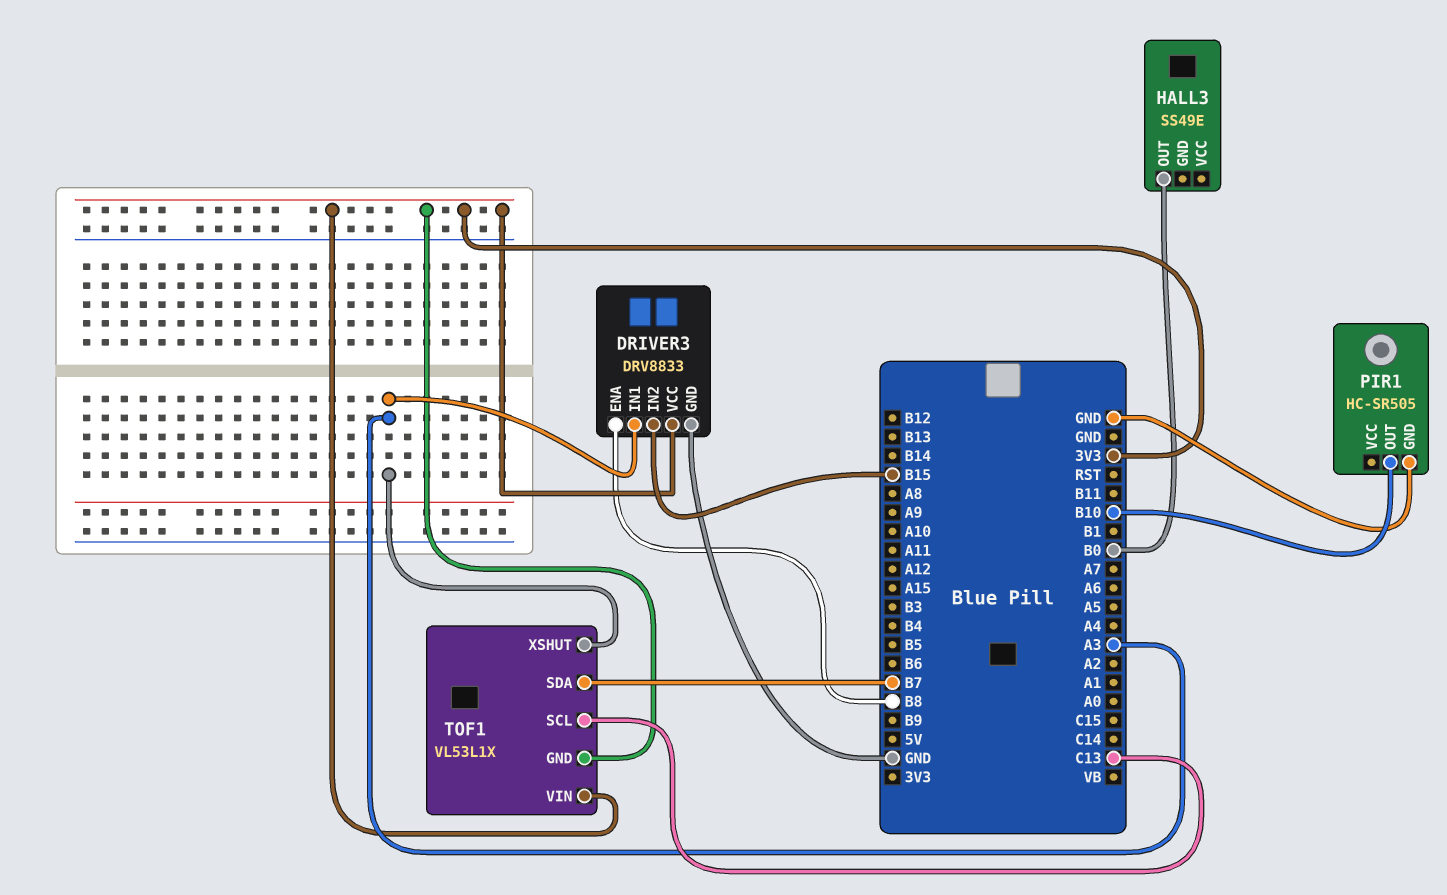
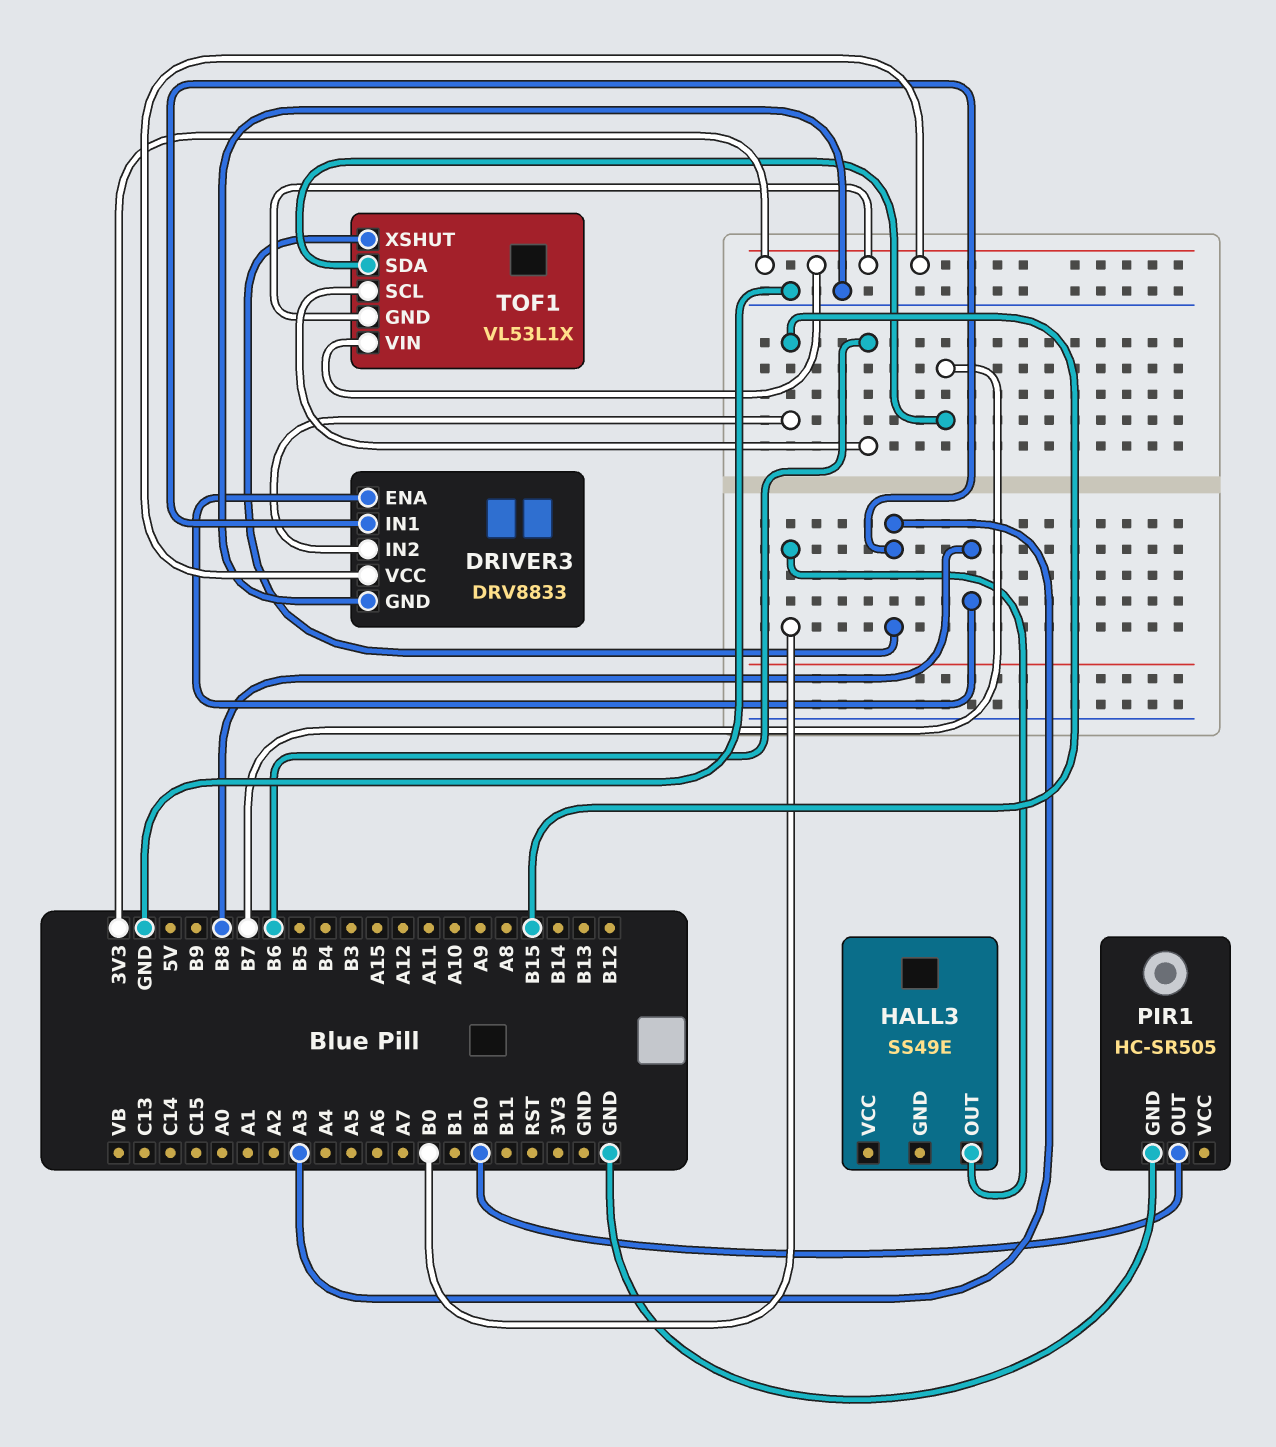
TOF1 pin SCL: C13 -> B6

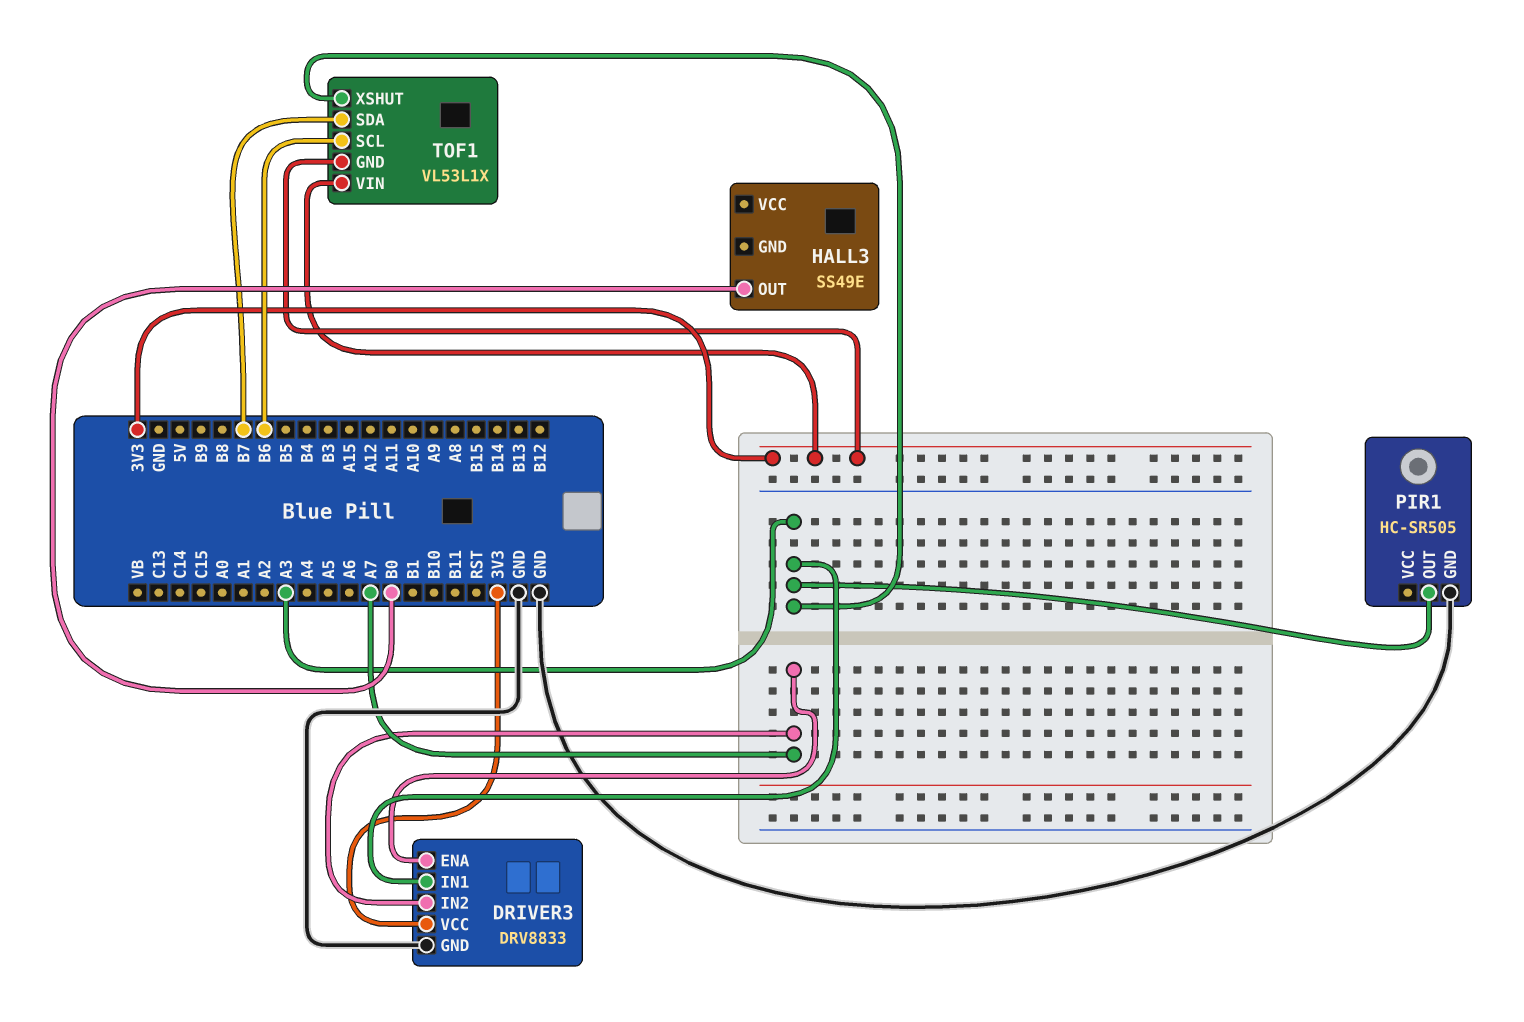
DRIVER3 pin ENA: B8 -> A7
DRIVER3 pin IN2: B15 -> A7
PIR1 pin OUT: B10 -> A3

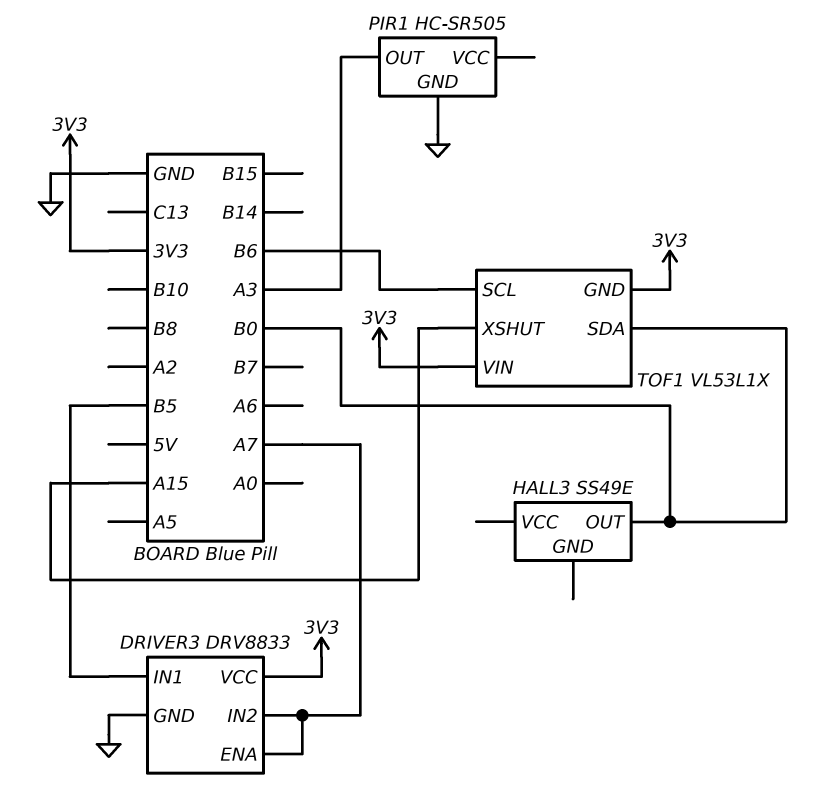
DRIVER3 pin IN1: A3 -> B5
TOF1 pin SDA: B7 -> B0
TOF1 pin XSHUT: A3 -> A15

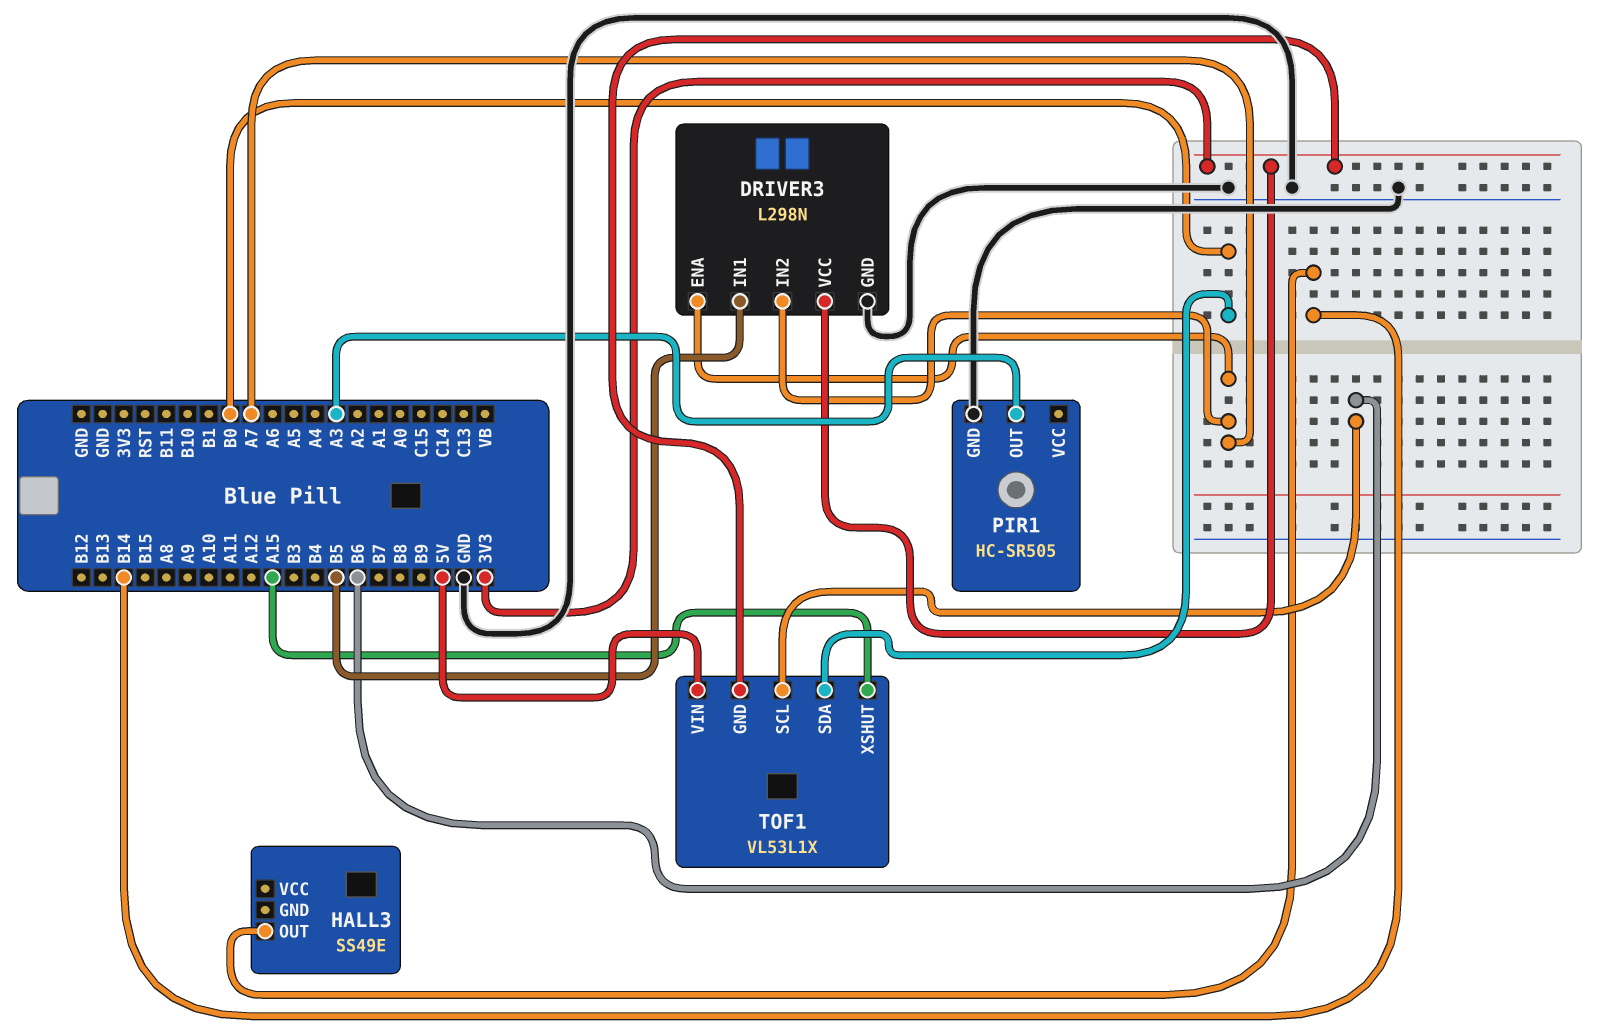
DRIVER3: DRV8833 -> L298N
HALL3 pin OUT: B0 -> B14
TOF1 pin VIN: 3V3 -> 5V

